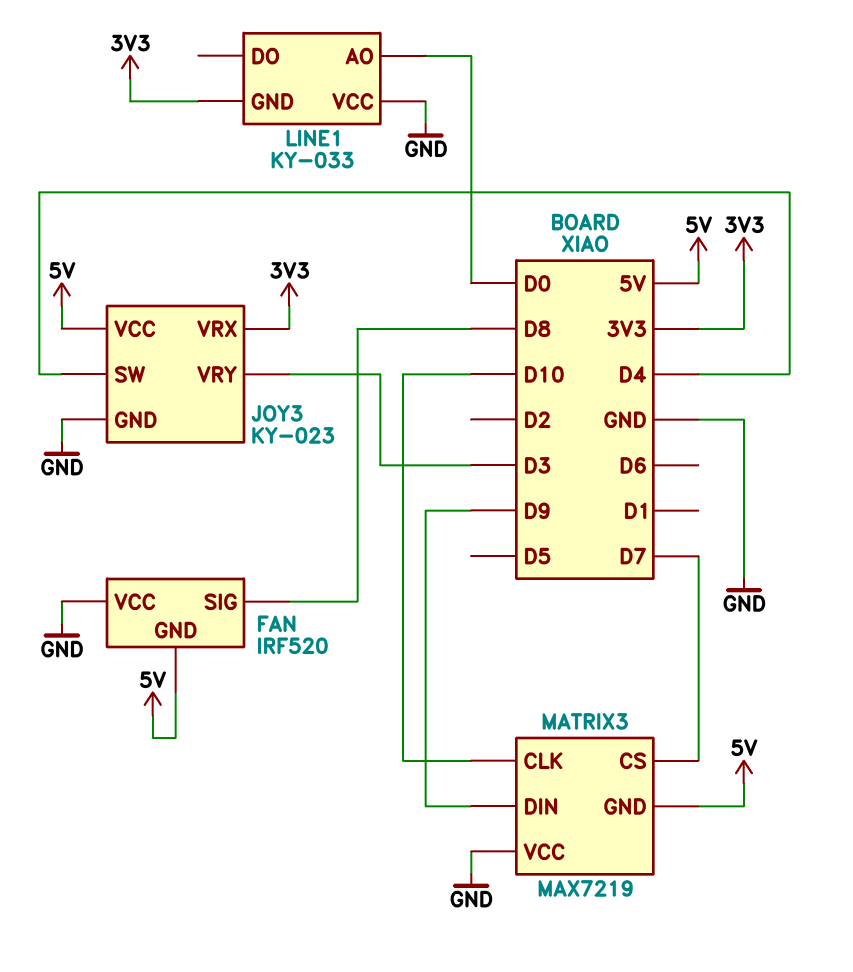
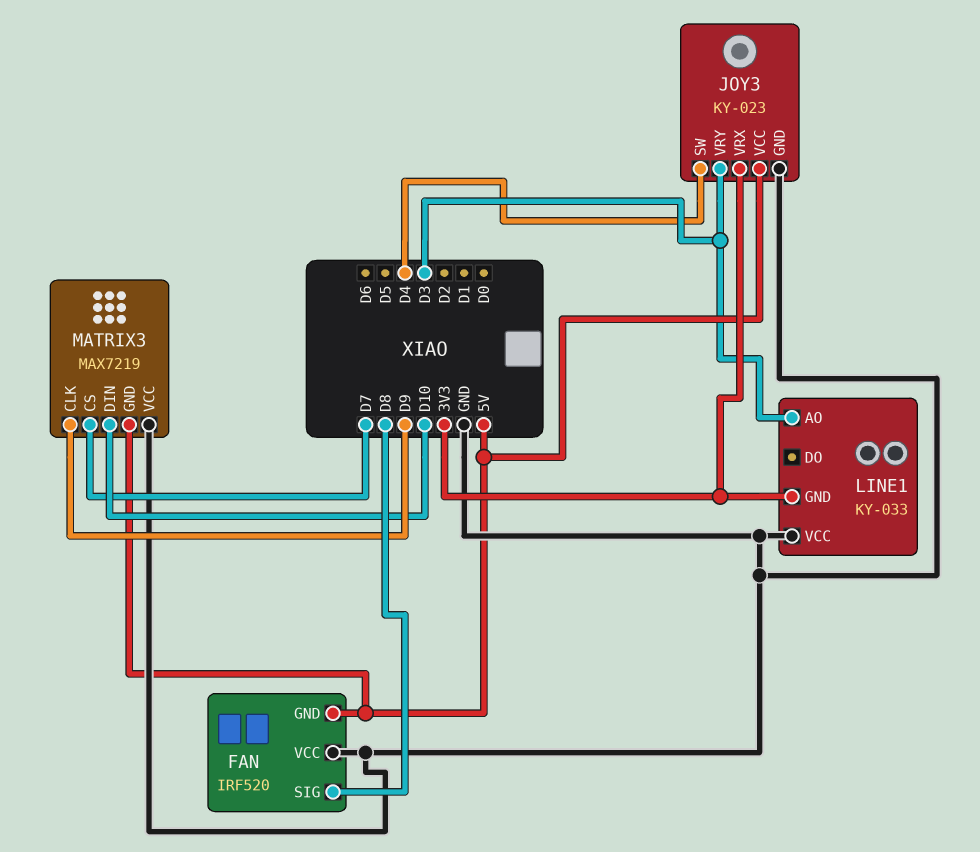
LINE1 pin AO: D0 -> D3
MATRIX3 pin CLK: D10 -> D9
MATRIX3 pin DIN: D9 -> D10

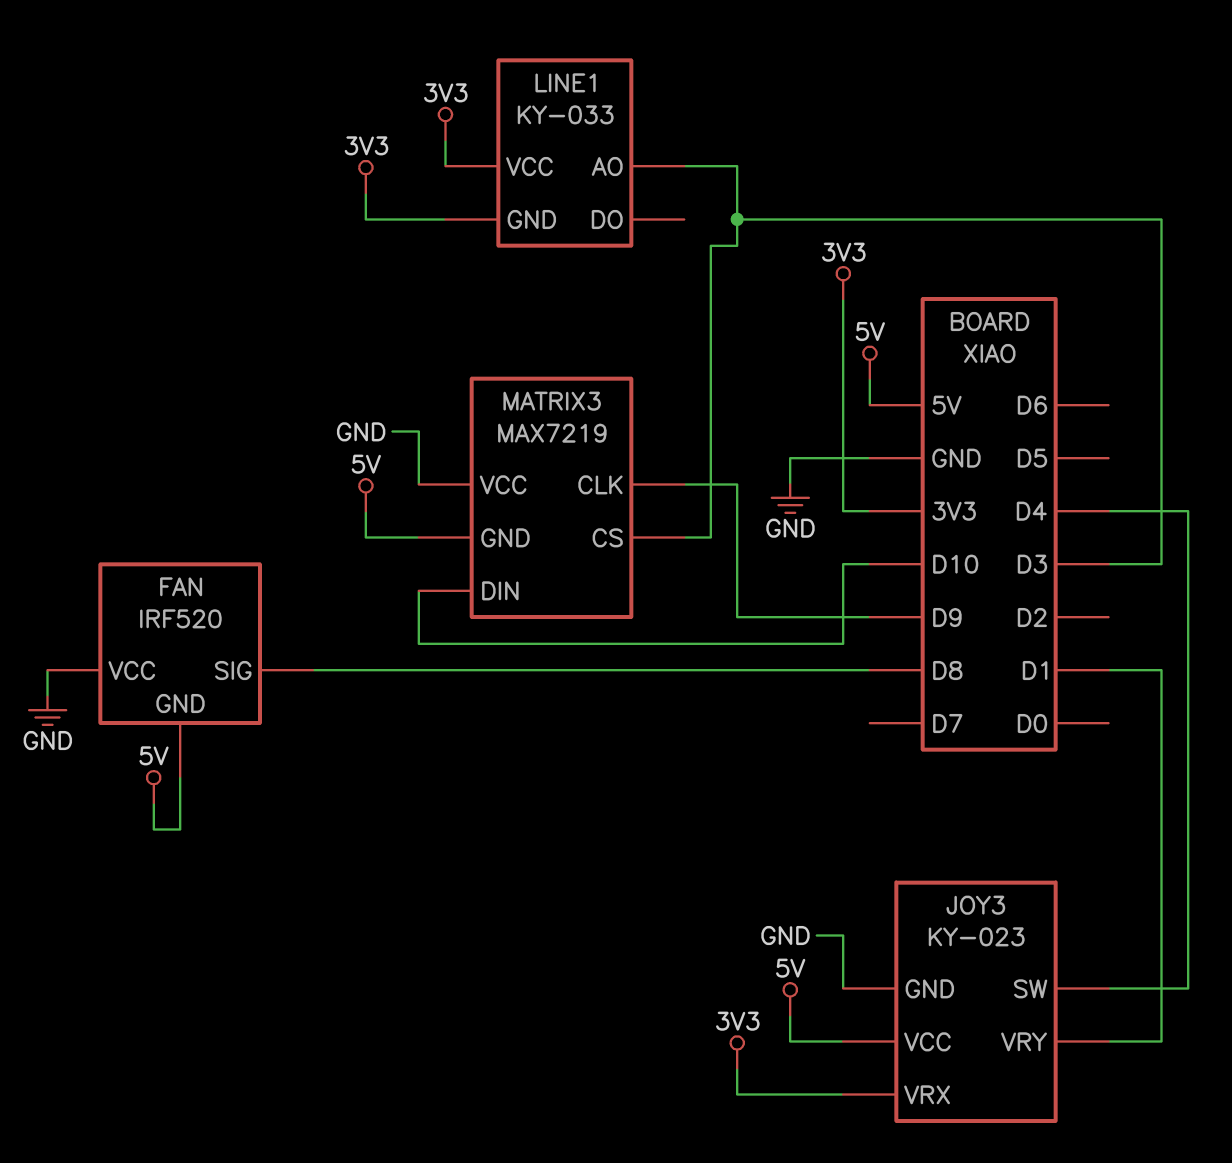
JOY3 pin VRY: D3 -> D1
LINE1 pin VCC: GND -> 3V3
MATRIX3 pin CS: D7 -> D3

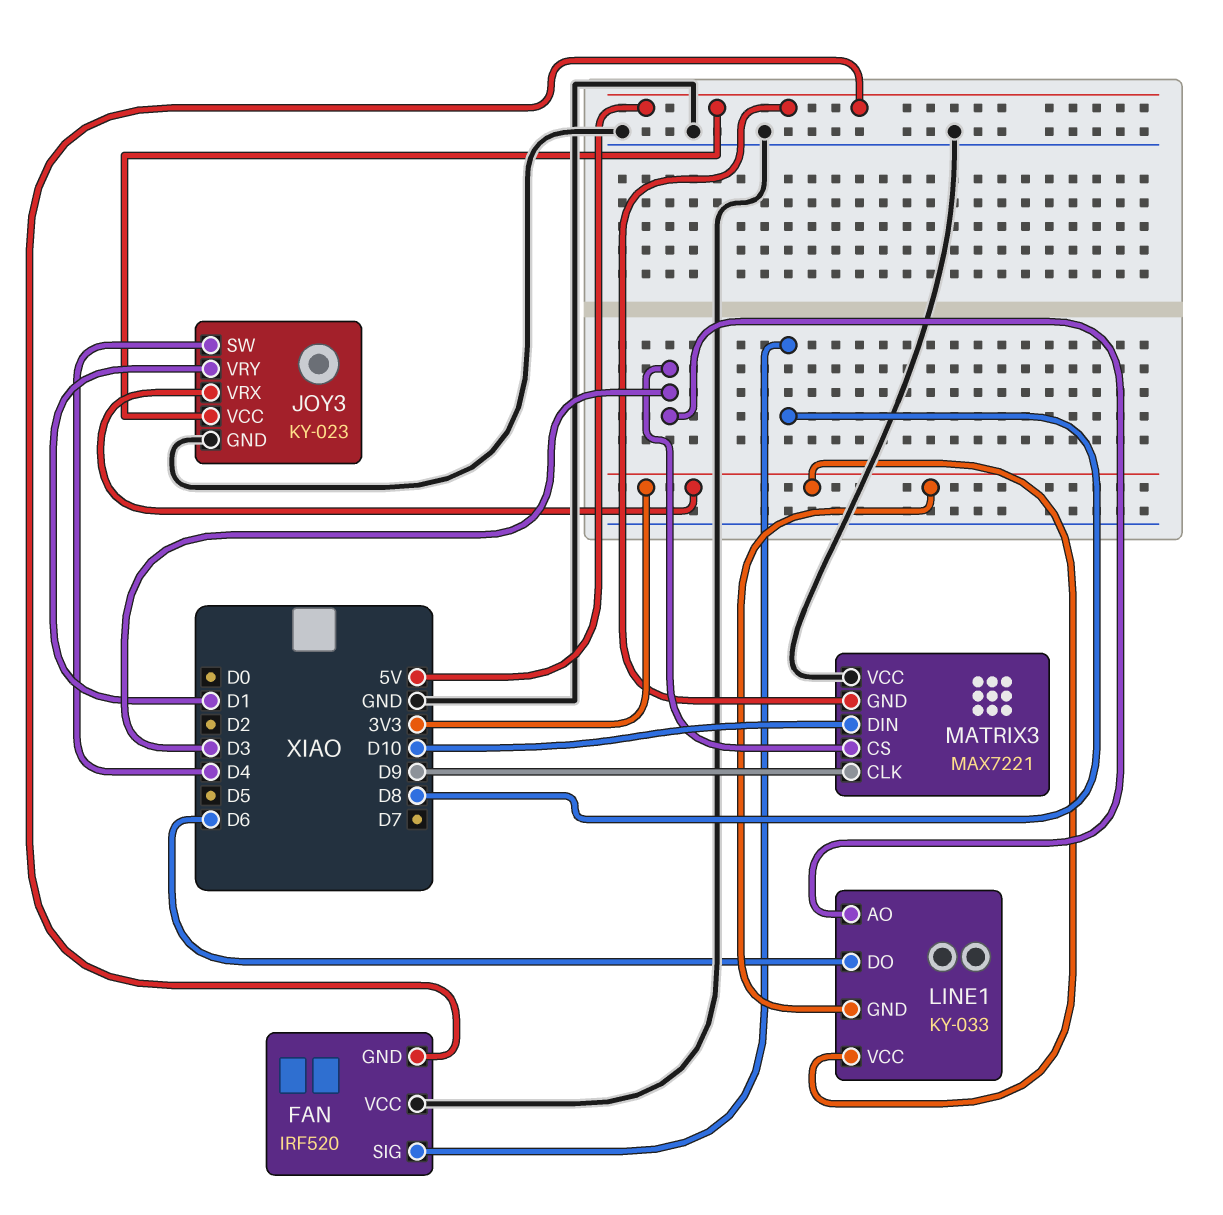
LINE1 pin DO: none -> D6
MATRIX3: MAX7219 -> MAX7221

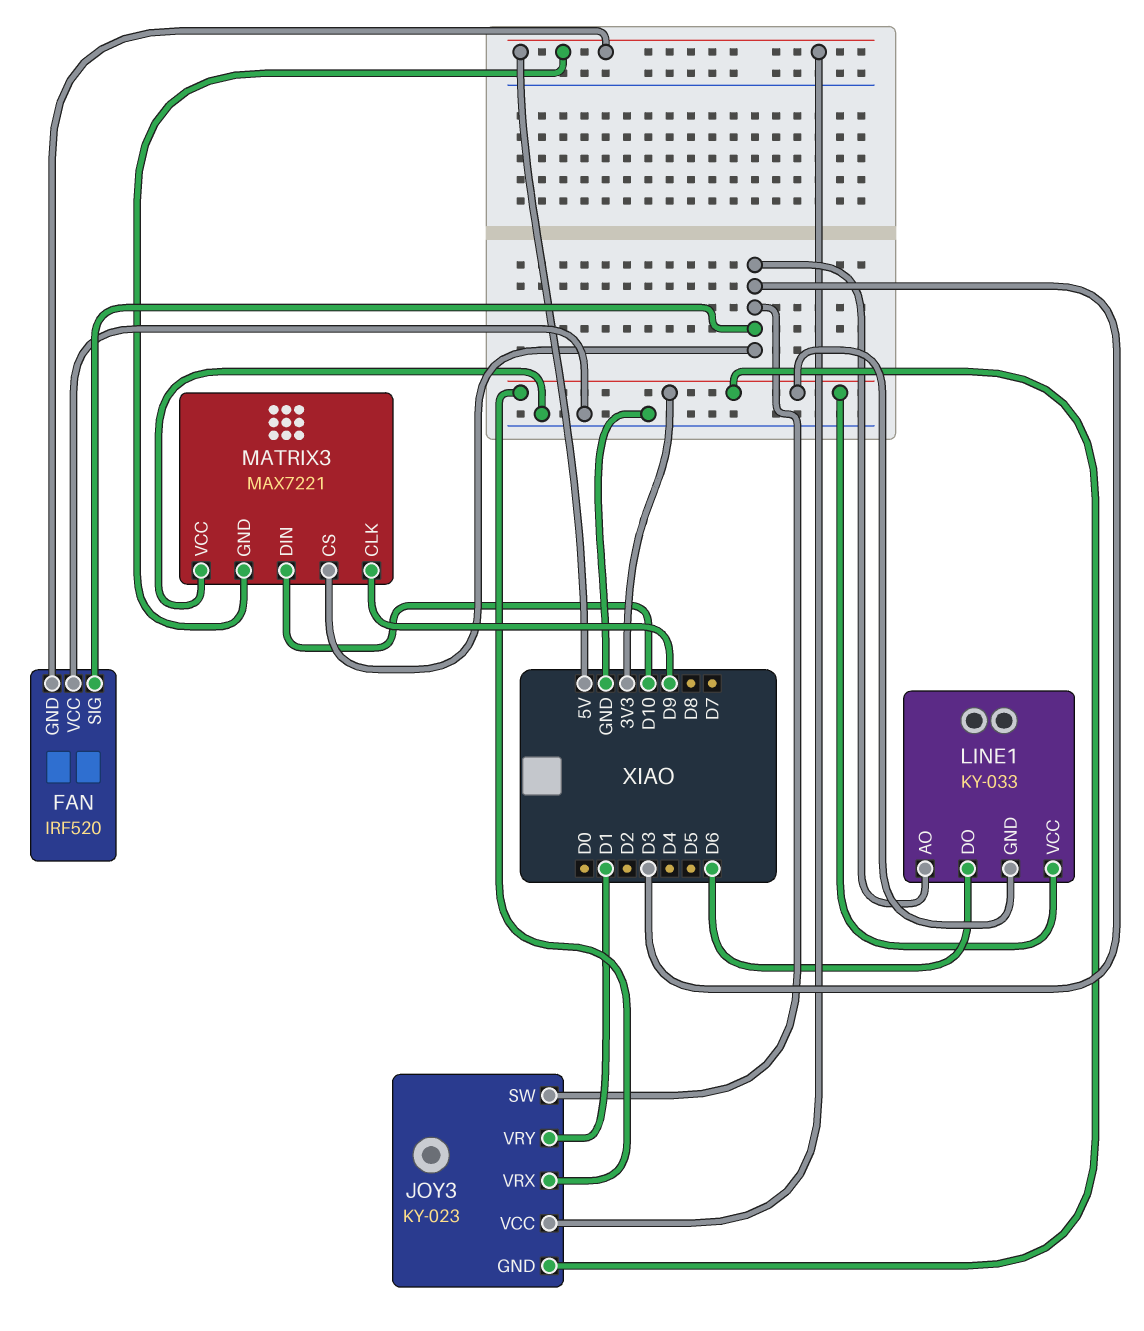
FAN pin SIG: D8 -> D3
JOY3 pin GND: GND -> 3V3
JOY3 pin SW: D4 -> D3

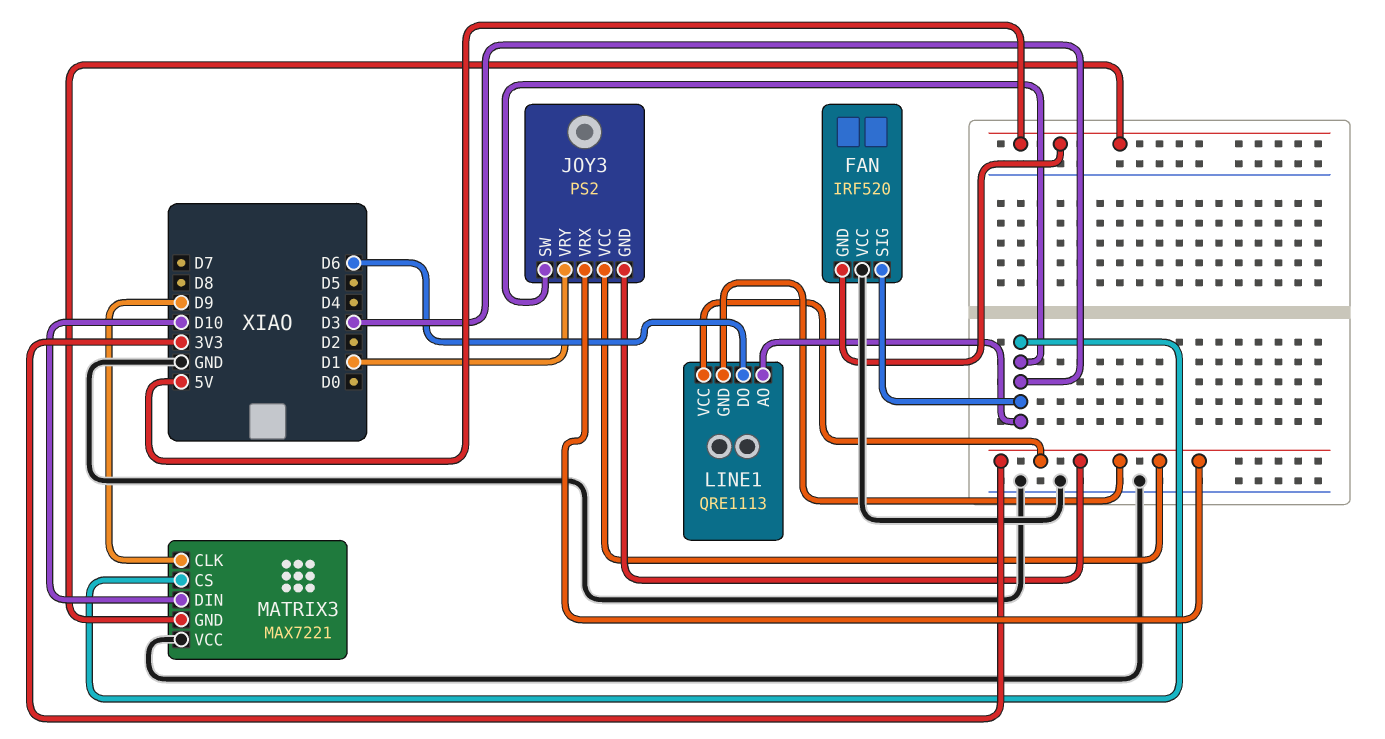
JOY3: KY-023 -> PS2
JOY3 pin VCC: 5V -> 3V3
LINE1: KY-033 -> QRE1113

